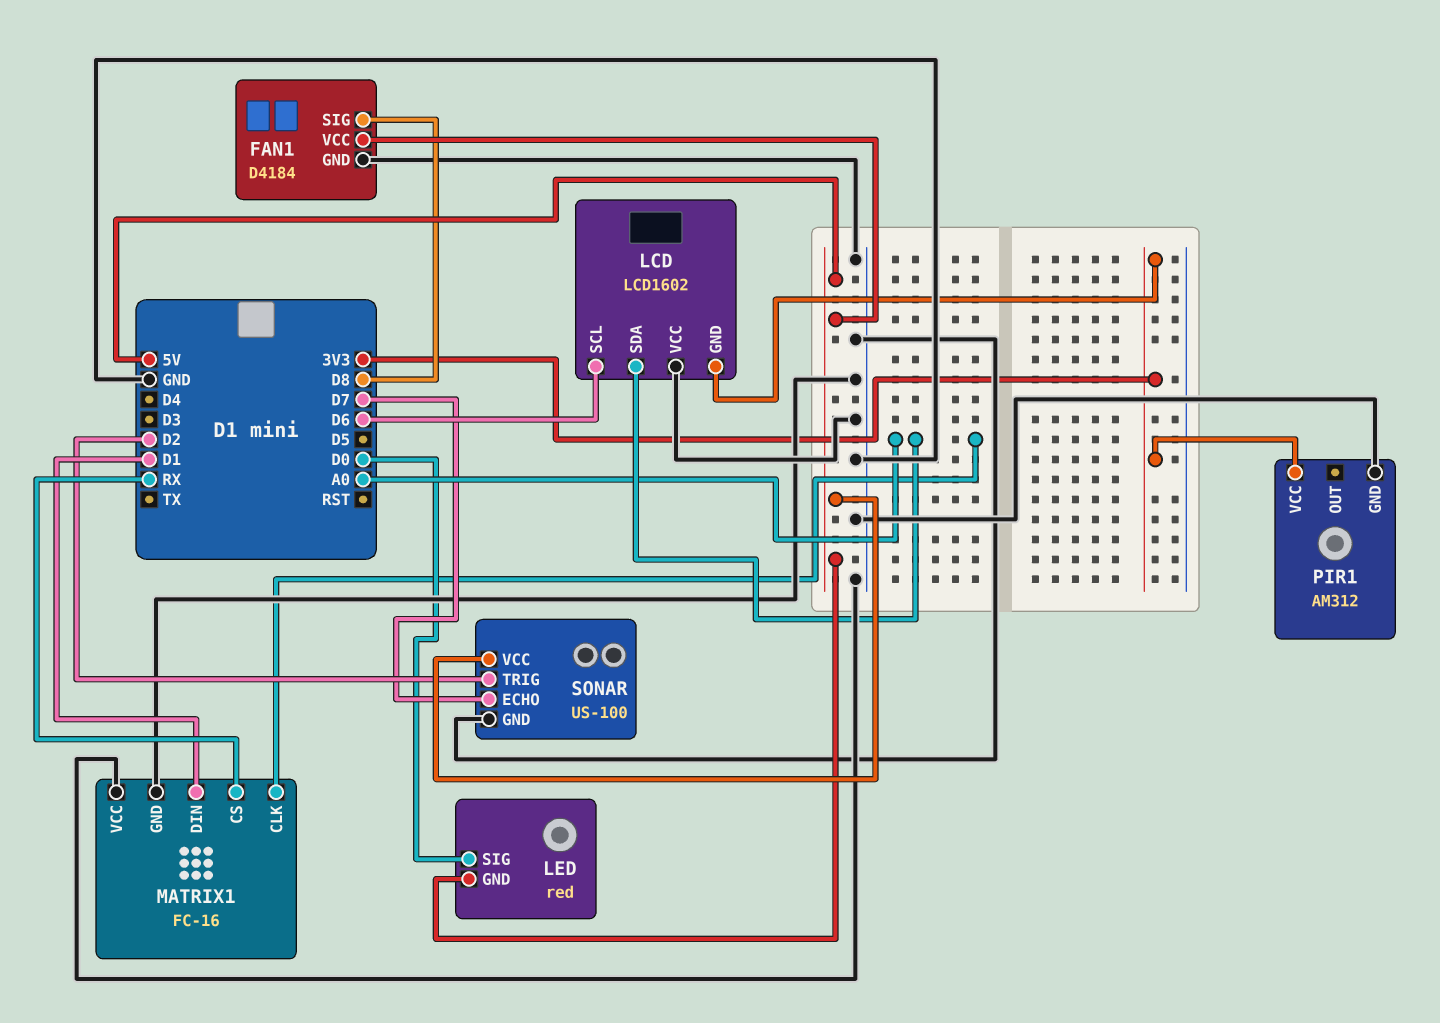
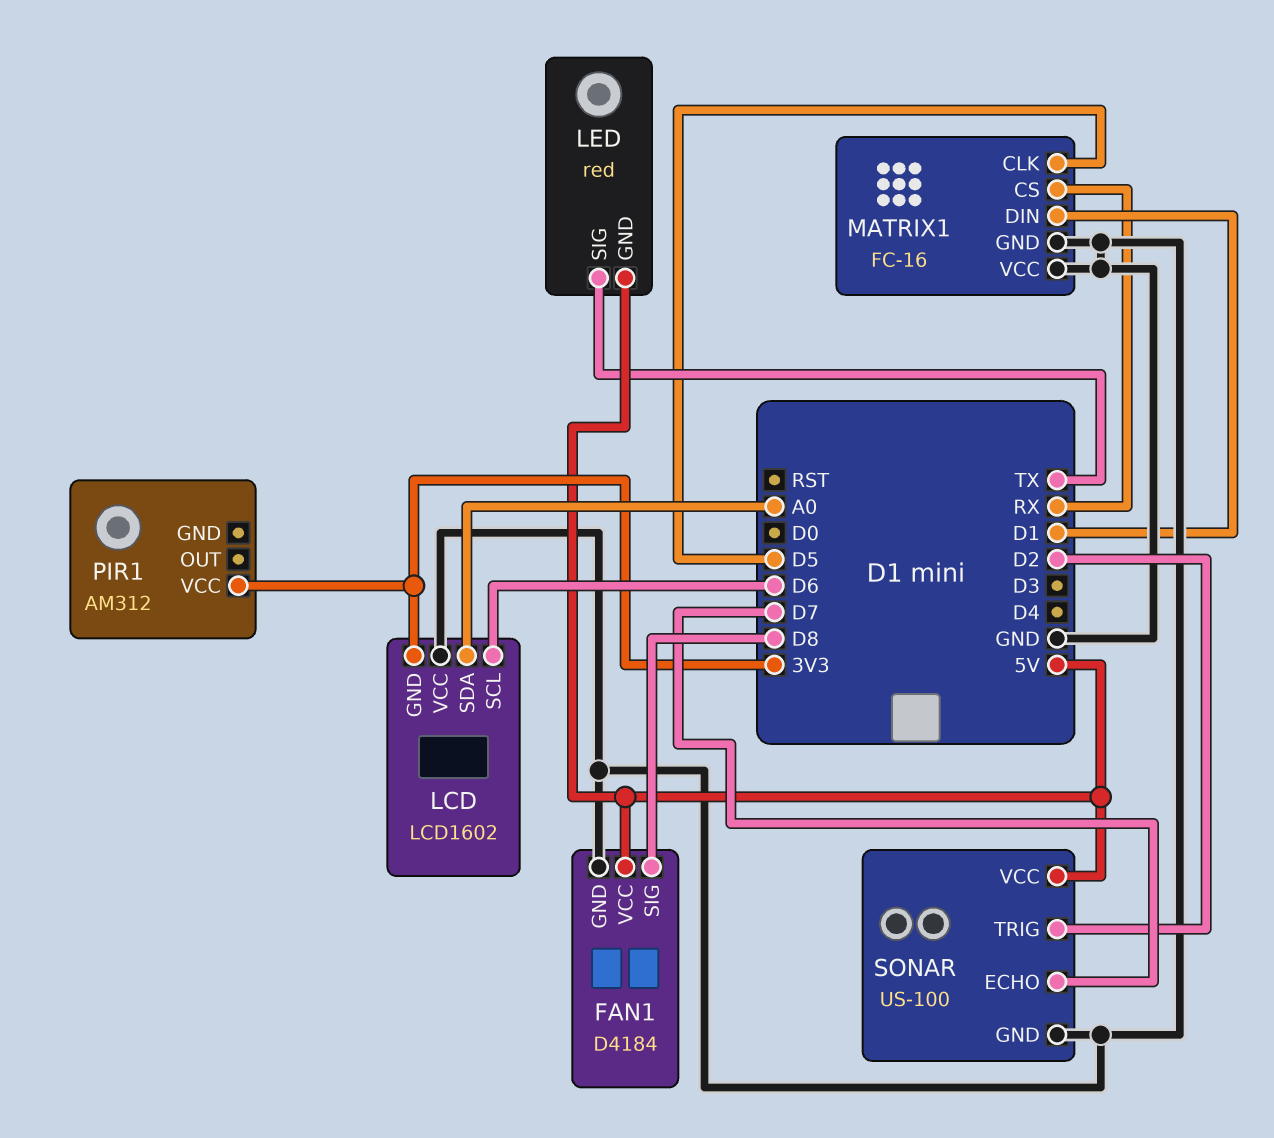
LED pin SIG: D0 -> TX
MATRIX1 pin CLK: A0 -> D5
PIR1 pin GND: GND -> none

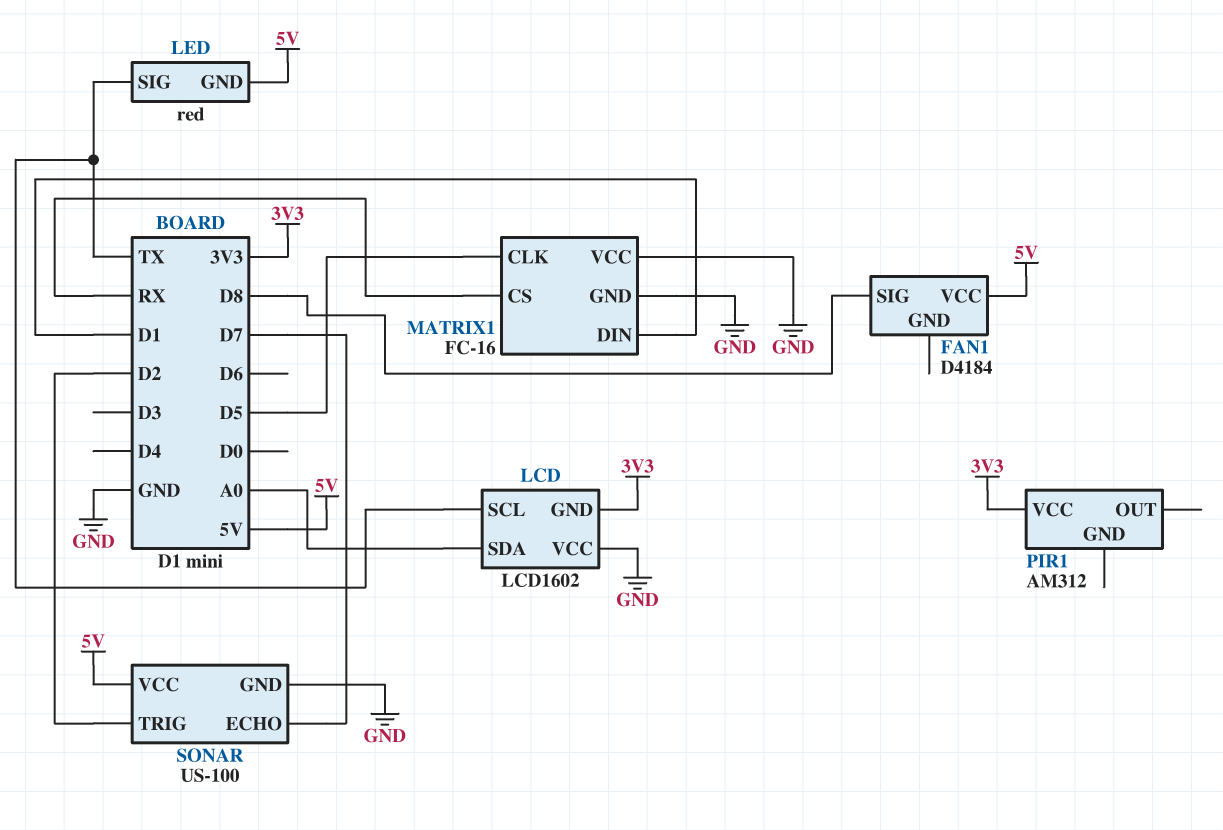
FAN1 pin GND: GND -> none
LCD pin SCL: D6 -> TX

